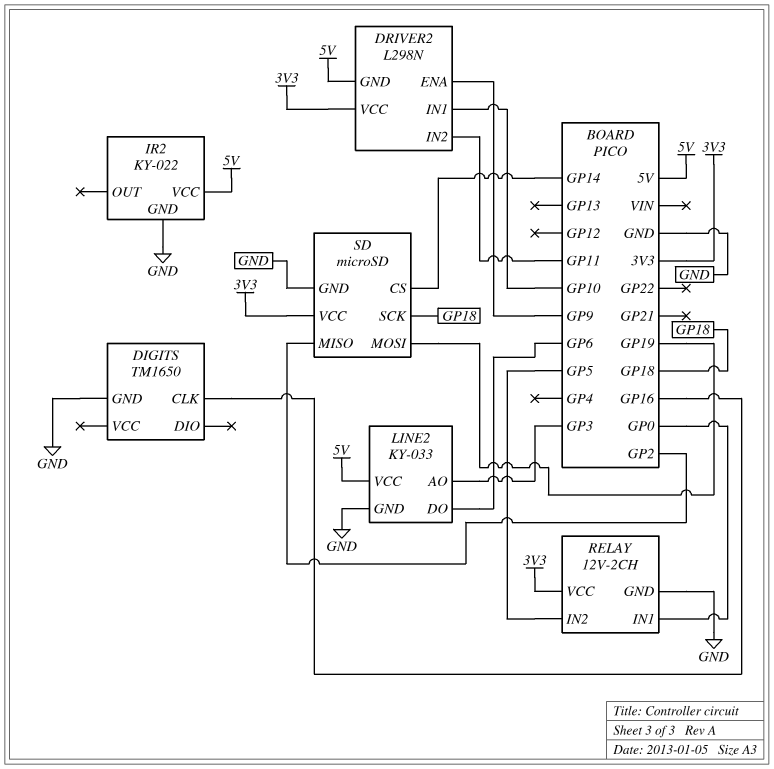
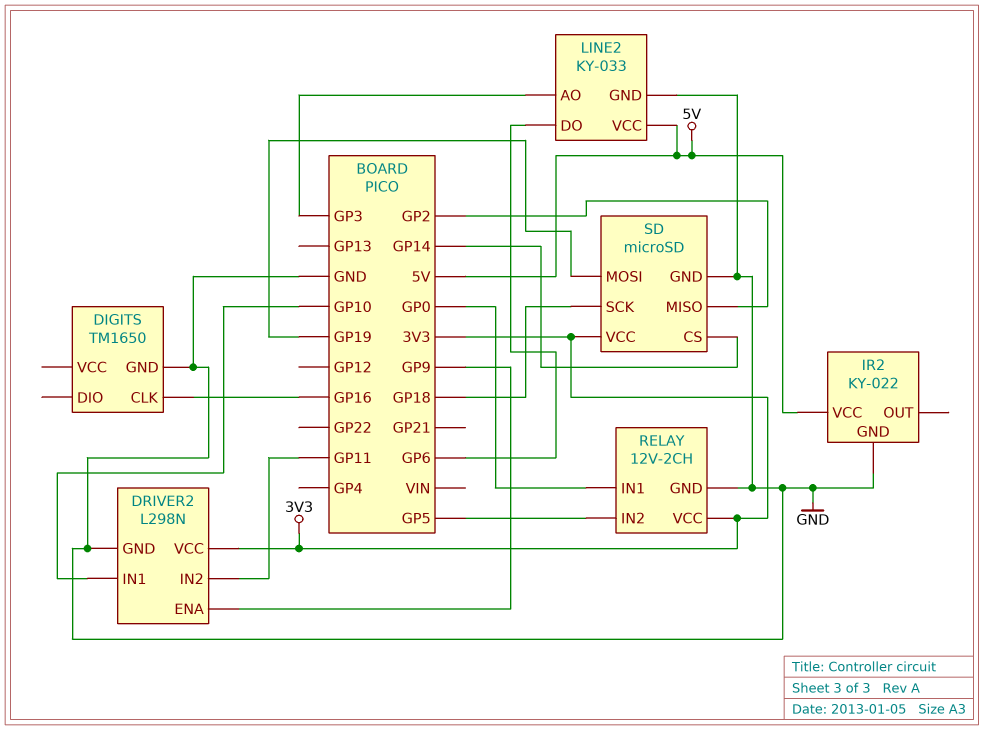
DRIVER2 pin GND: 5V -> GND

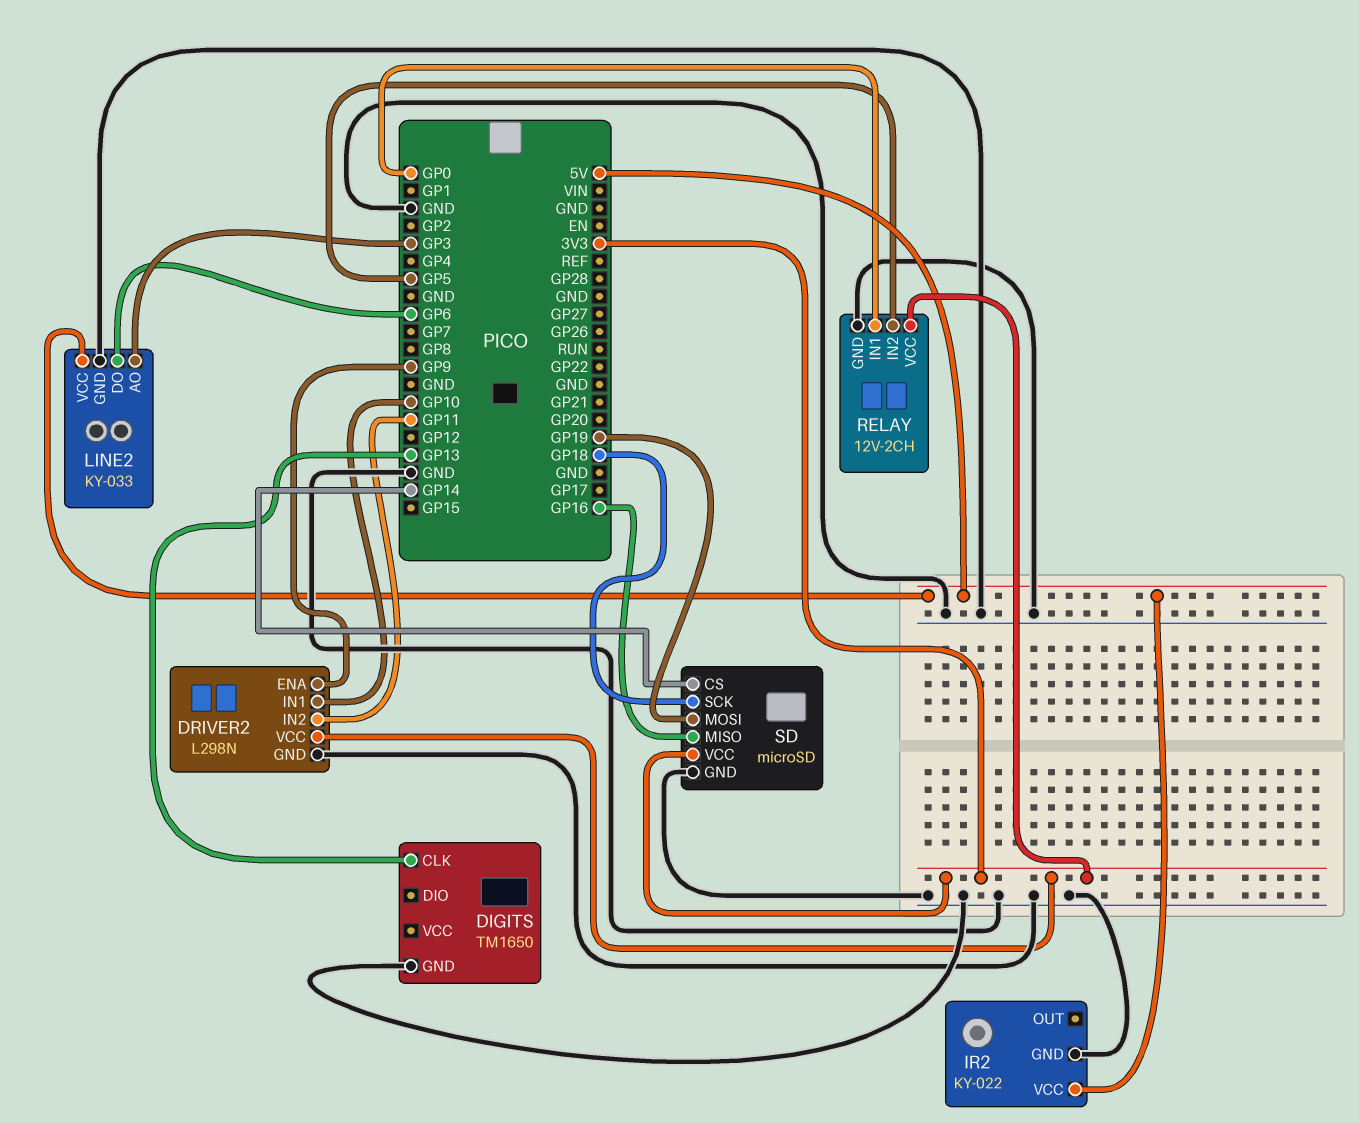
DIGITS pin CLK: GP16 -> GP13
SD pin MISO: GP2 -> GP16

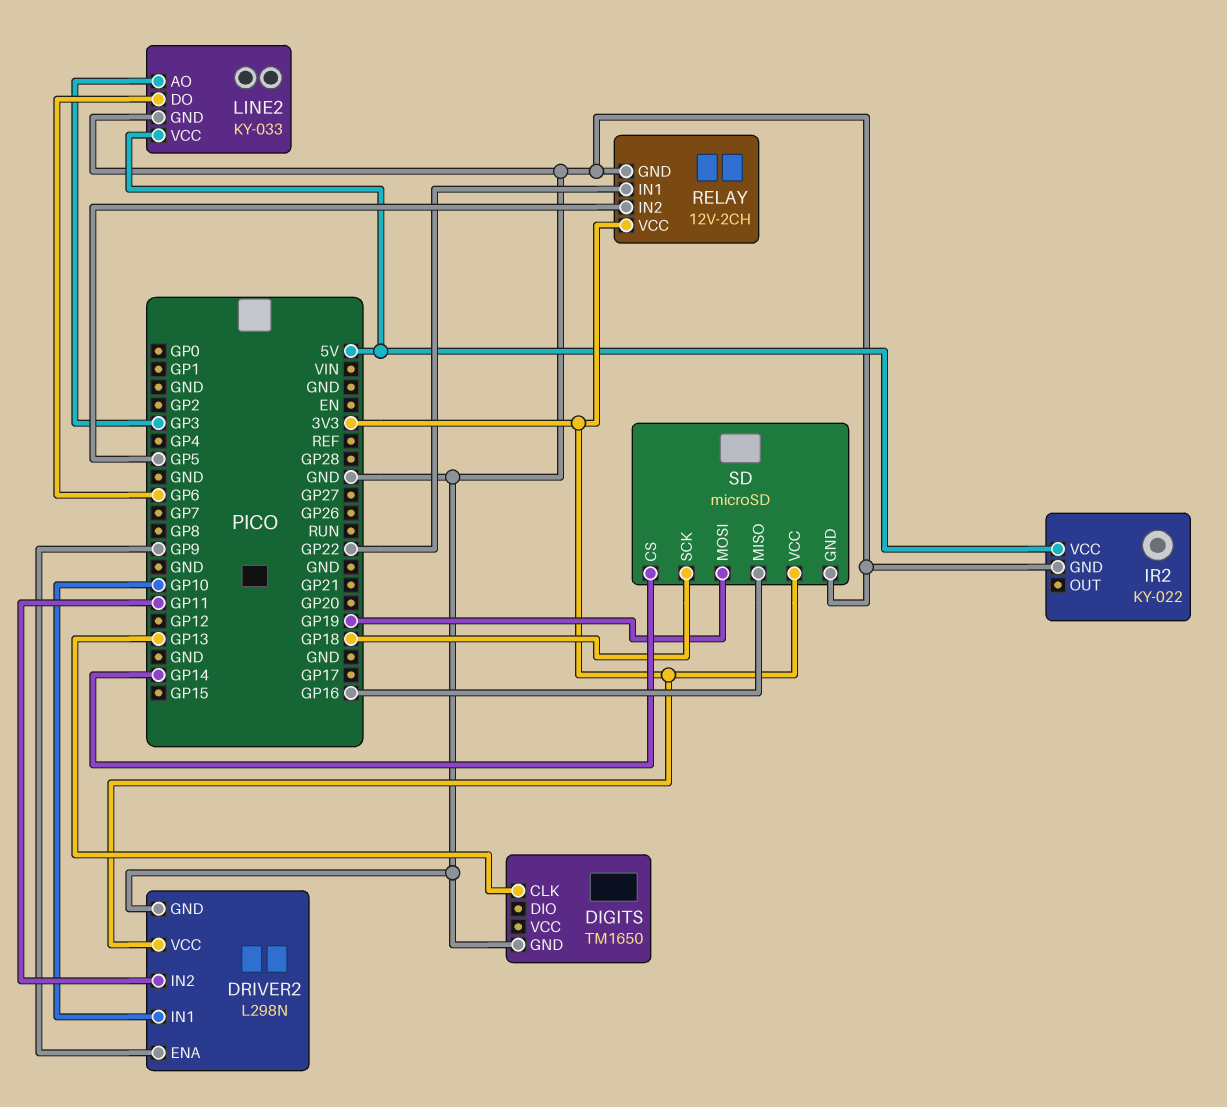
RELAY pin IN1: GP0 -> GP22

